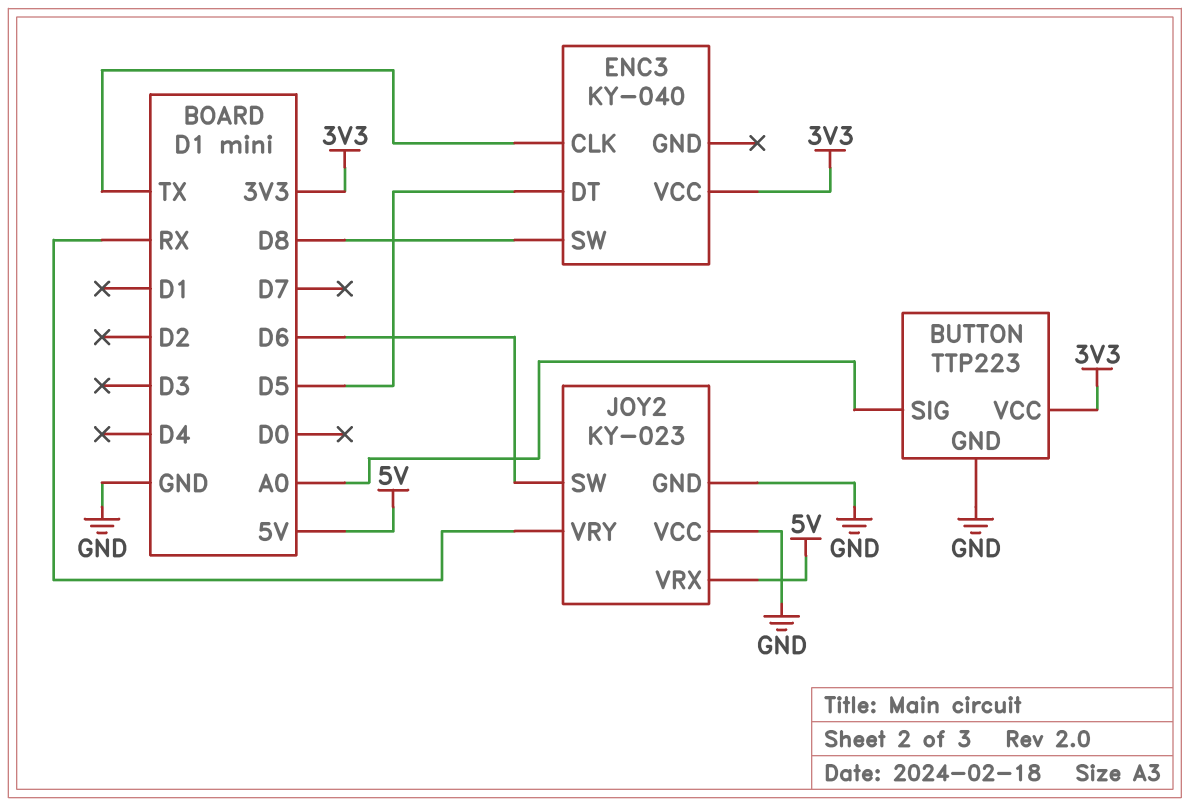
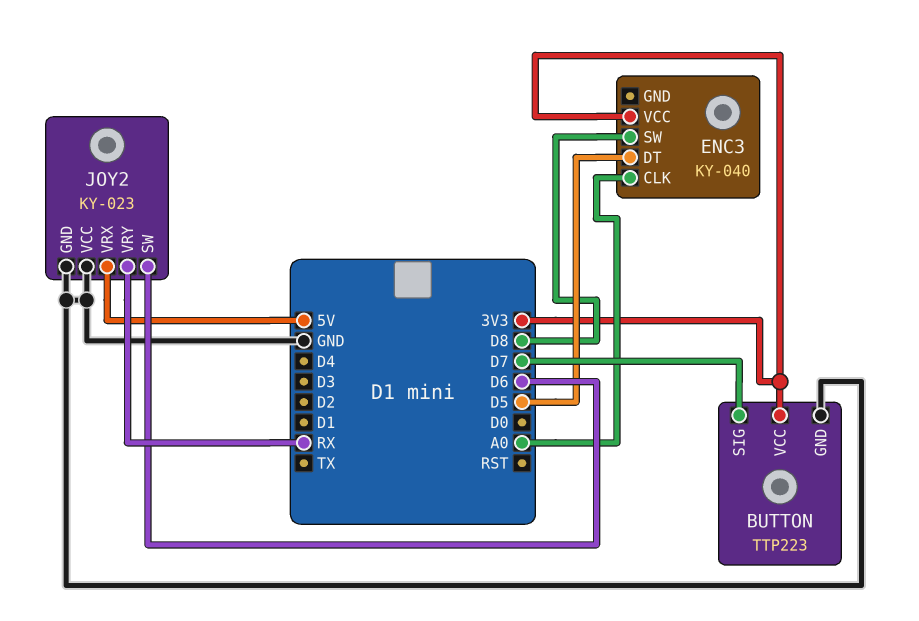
BUTTON pin SIG: A0 -> D7
ENC3 pin CLK: TX -> A0

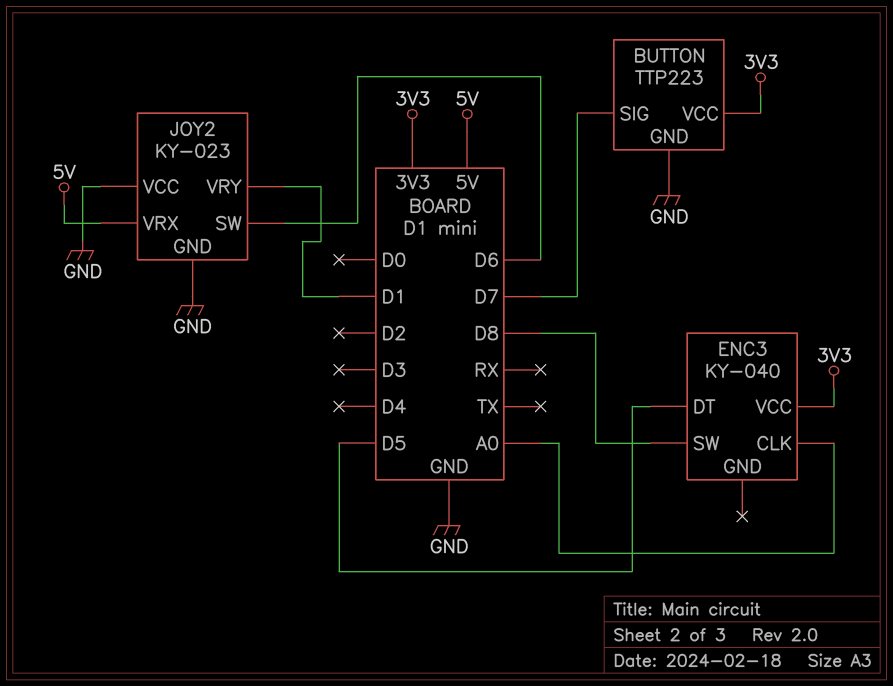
JOY2 pin VRY: RX -> D1

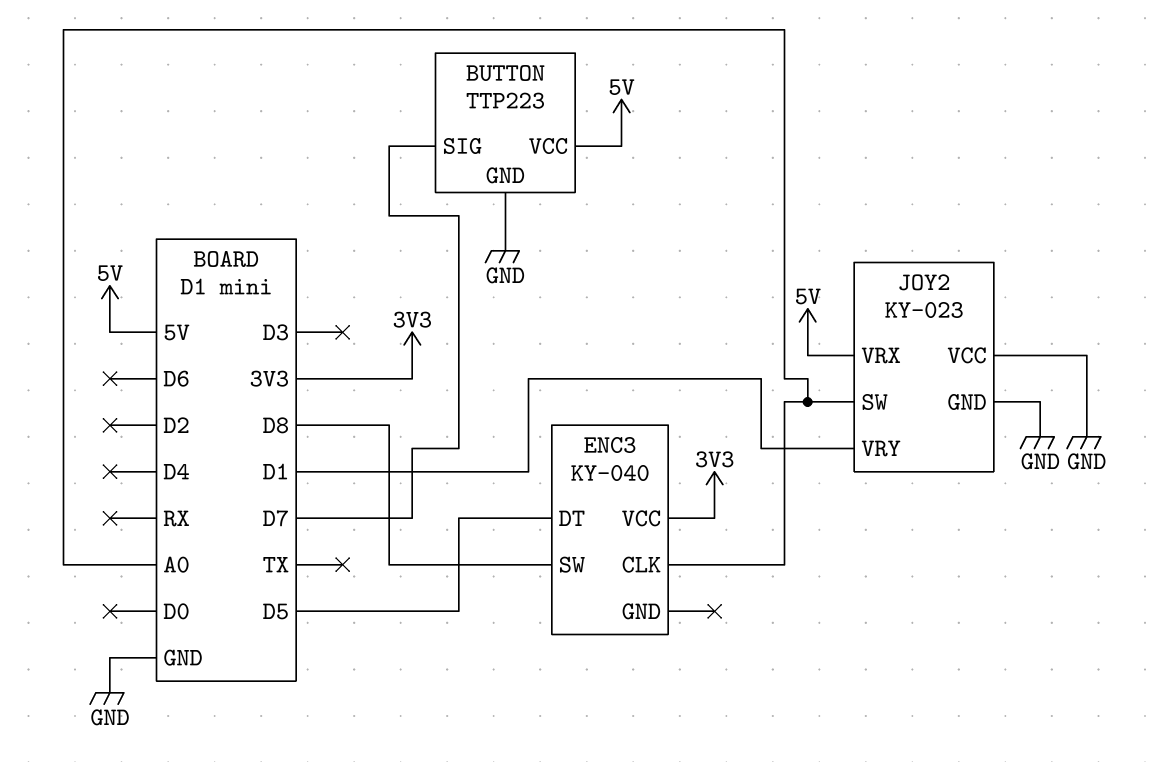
BUTTON pin VCC: 3V3 -> 5V
JOY2 pin SW: D6 -> A0

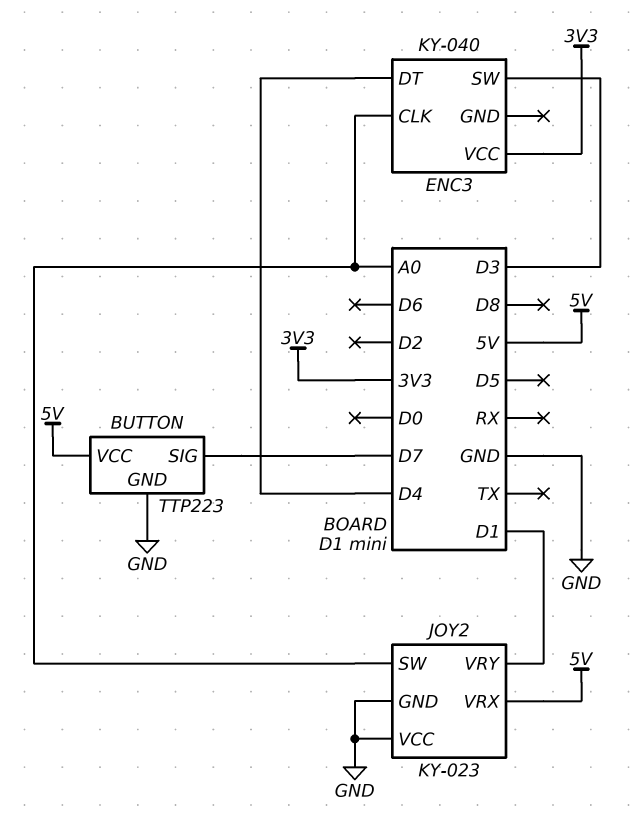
ENC3 pin DT: D5 -> D4
ENC3 pin SW: D8 -> D3

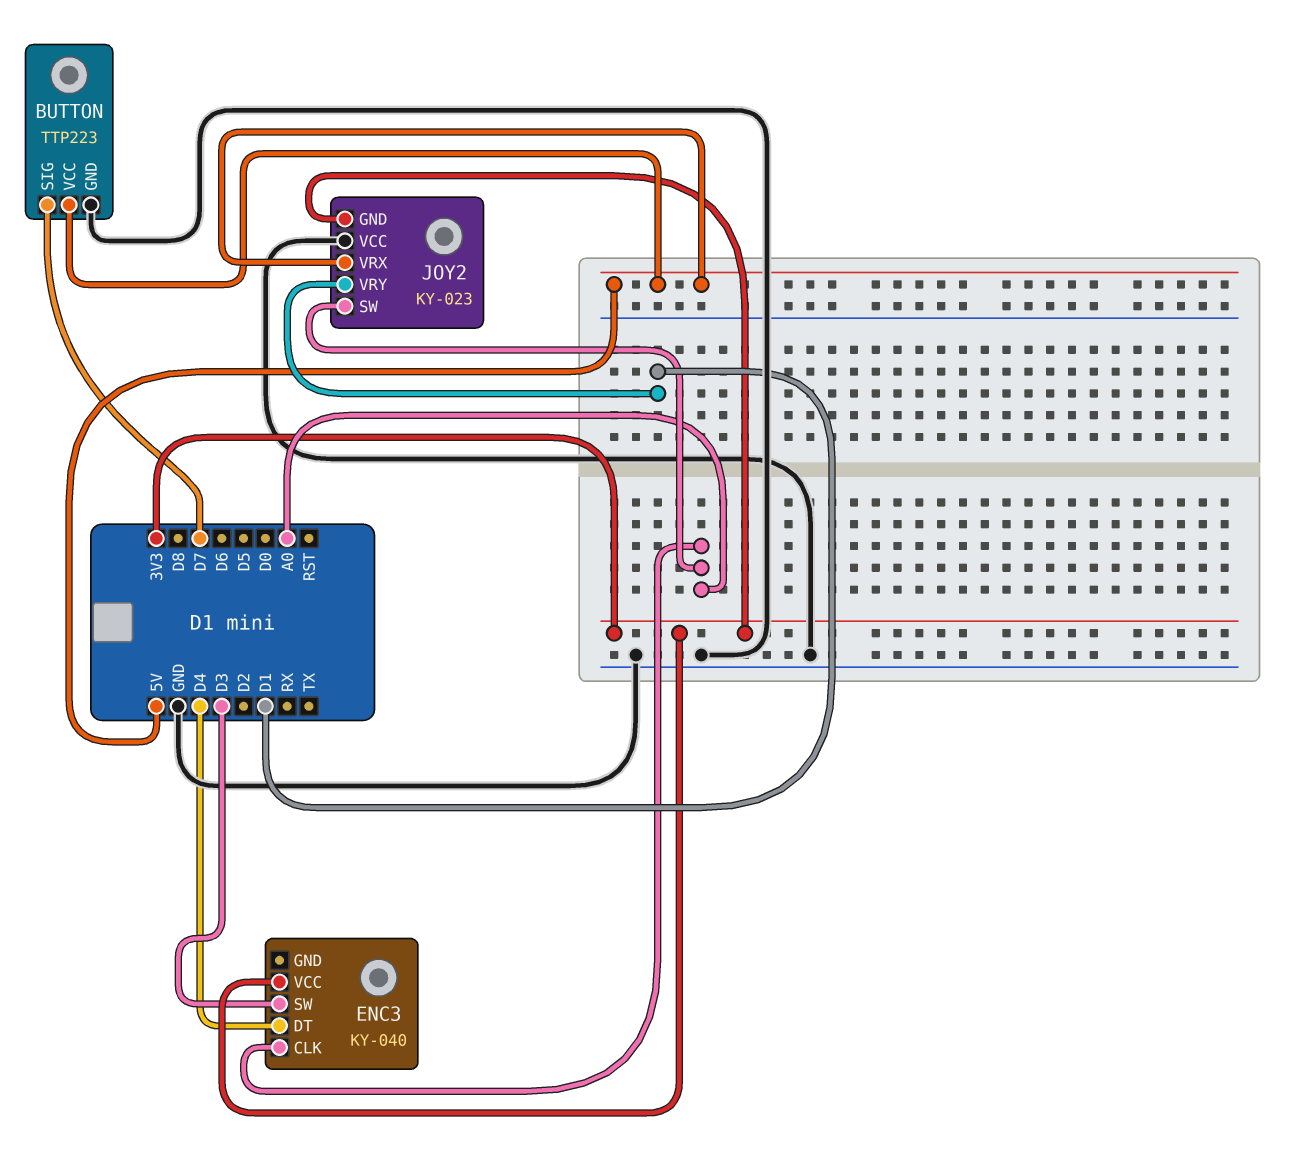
JOY2 pin GND: GND -> 3V3

